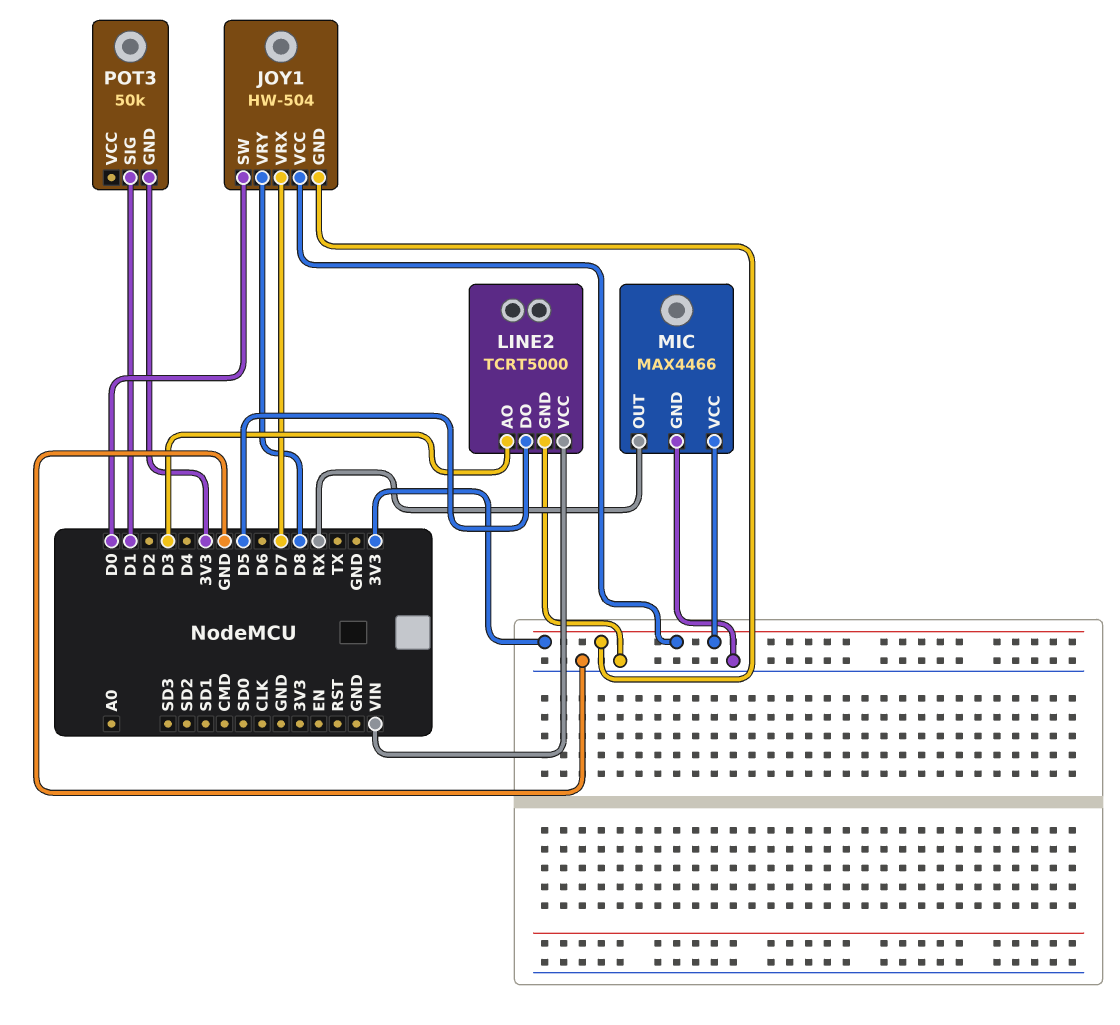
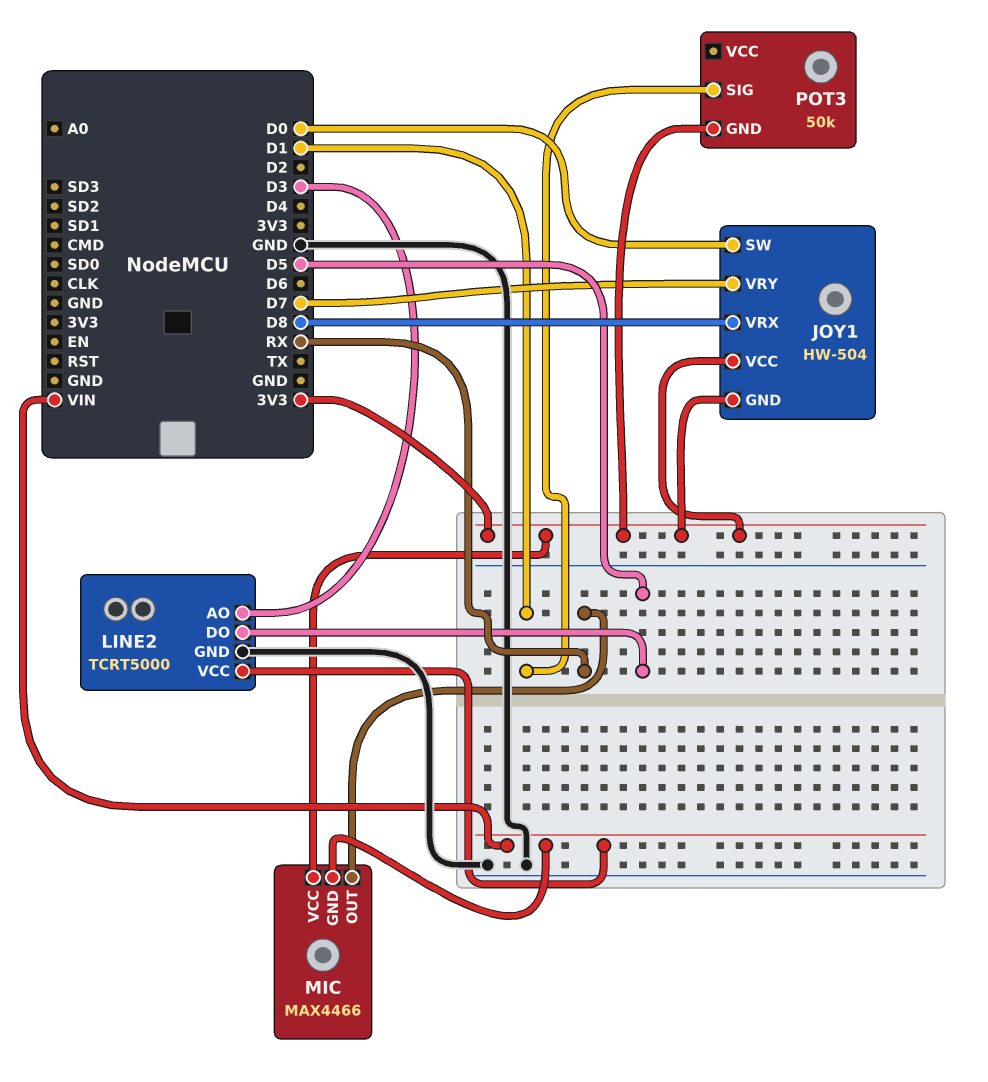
JOY1 pin VRX: D7 -> D8
JOY1 pin VRY: D8 -> D7
MIC pin GND: GND -> VIN

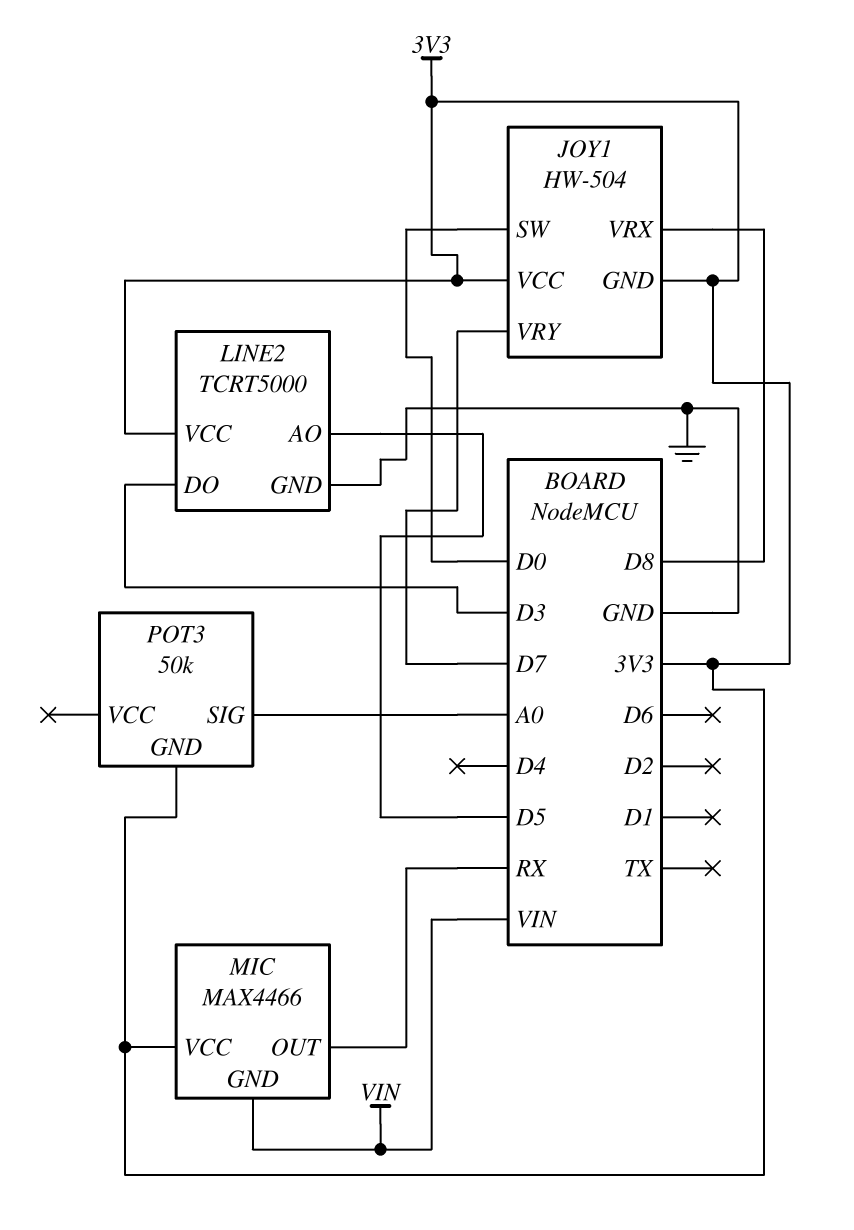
LINE2 pin AO: D3 -> D5
LINE2 pin DO: D5 -> D3
LINE2 pin VCC: VIN -> 3V3
POT3 pin SIG: D1 -> A0

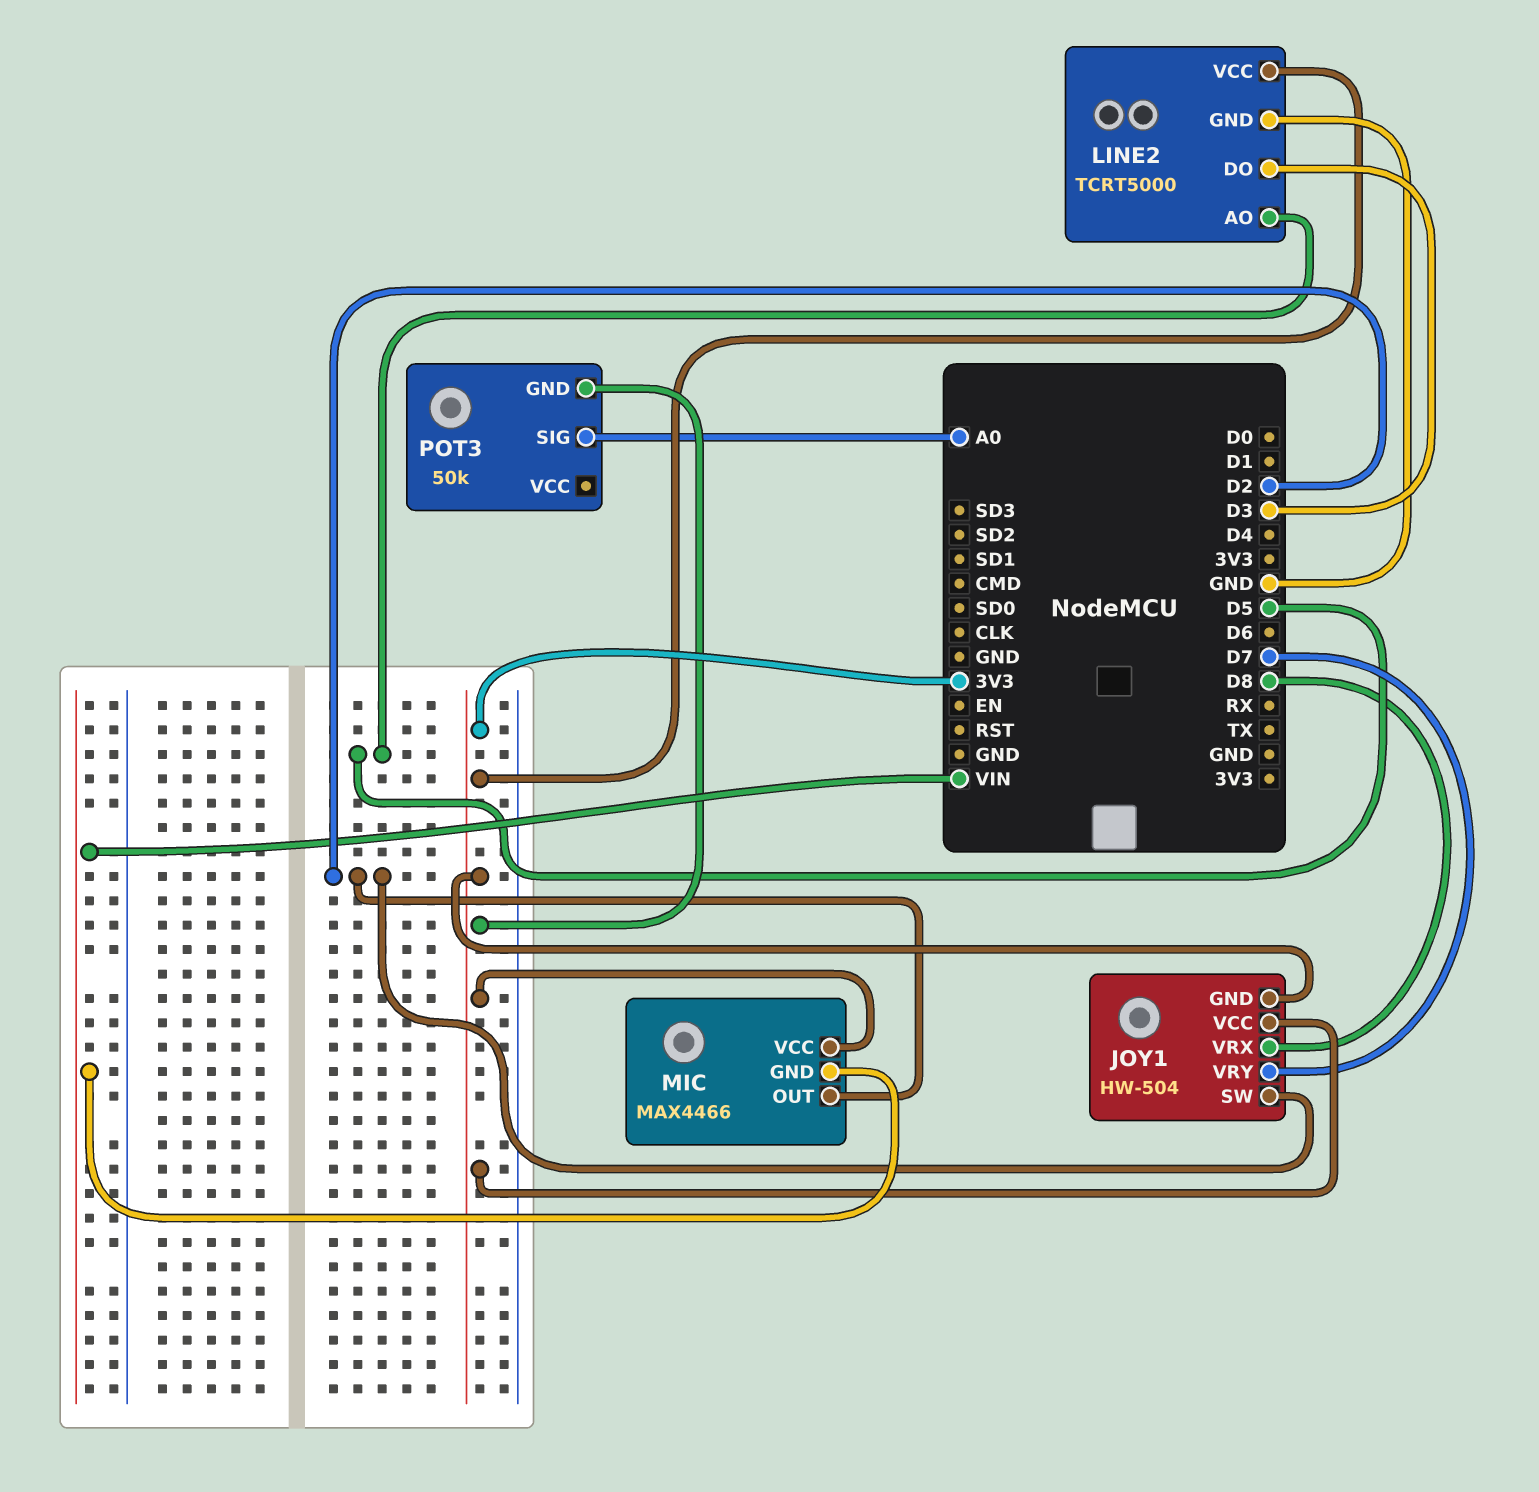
JOY1 pin SW: D0 -> D2
MIC pin OUT: RX -> D2

